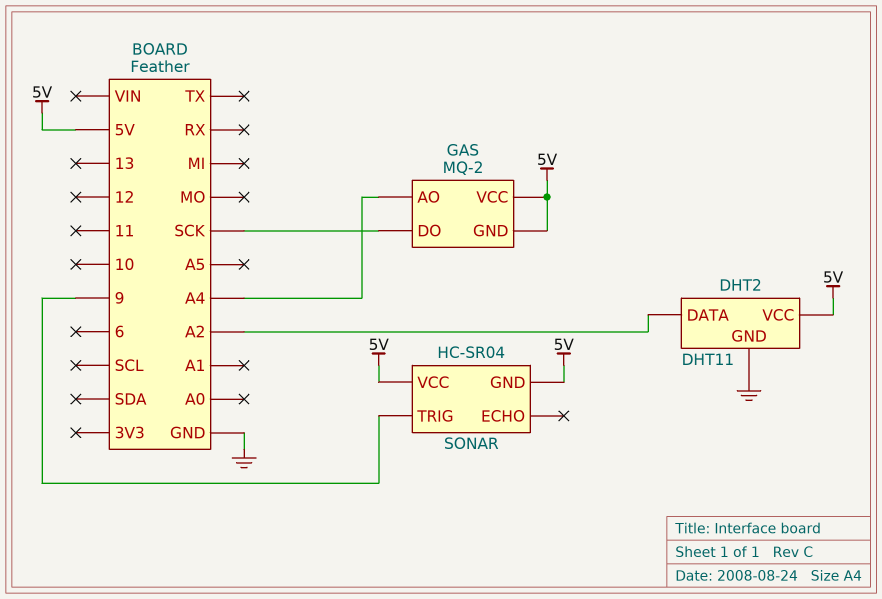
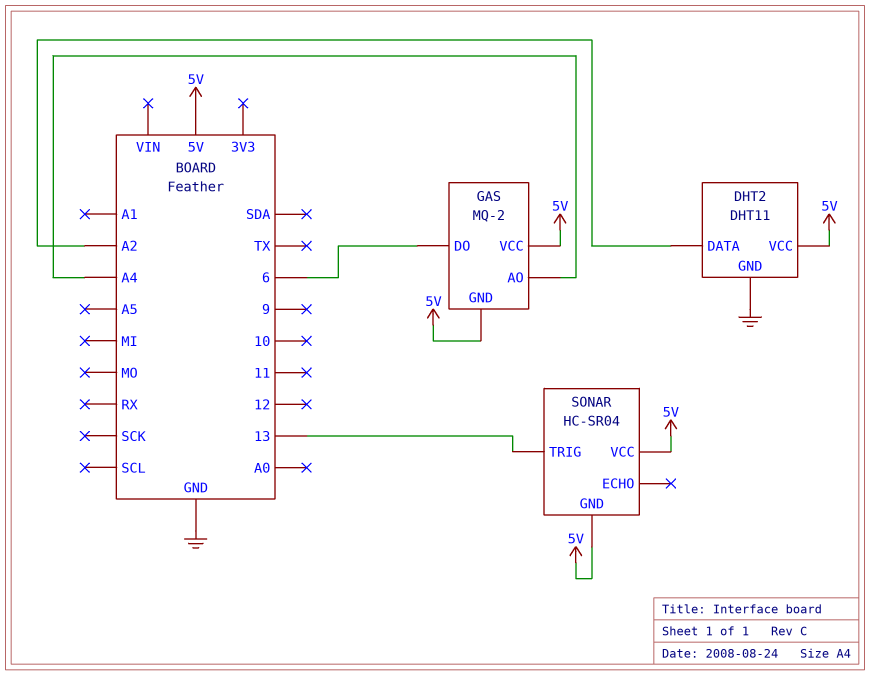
GAS pin DO: SCK -> 6
SONAR pin TRIG: 9 -> 13

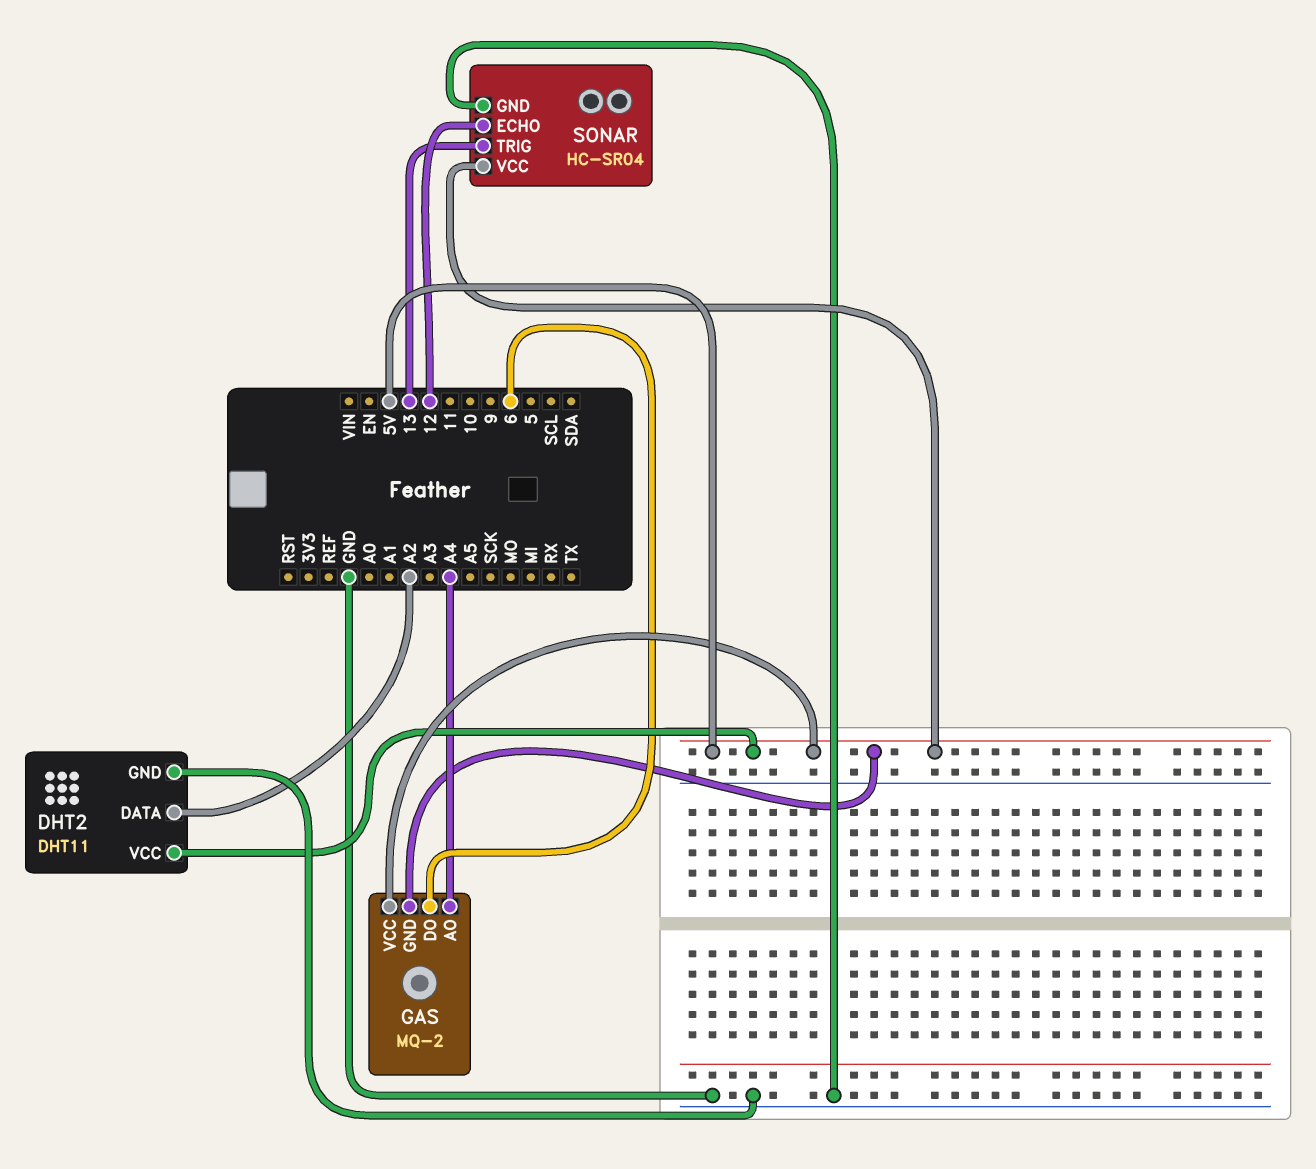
SONAR pin ECHO: none -> 12
SONAR pin GND: 5V -> GND

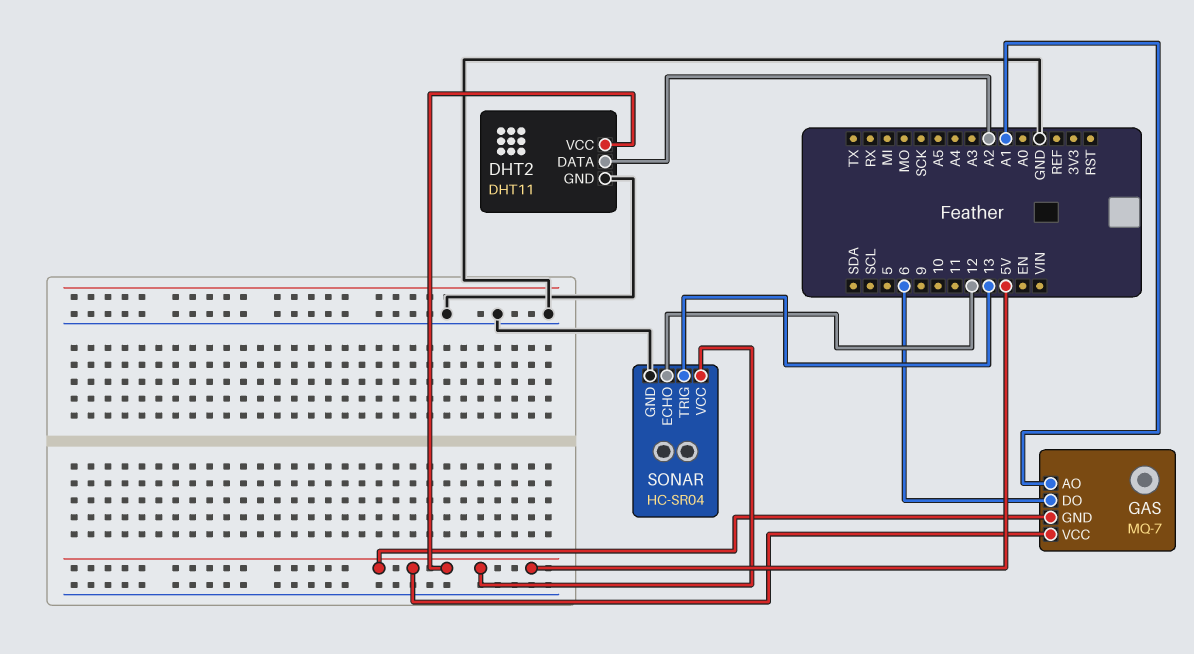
GAS: MQ-2 -> MQ-7
GAS pin AO: A4 -> A1

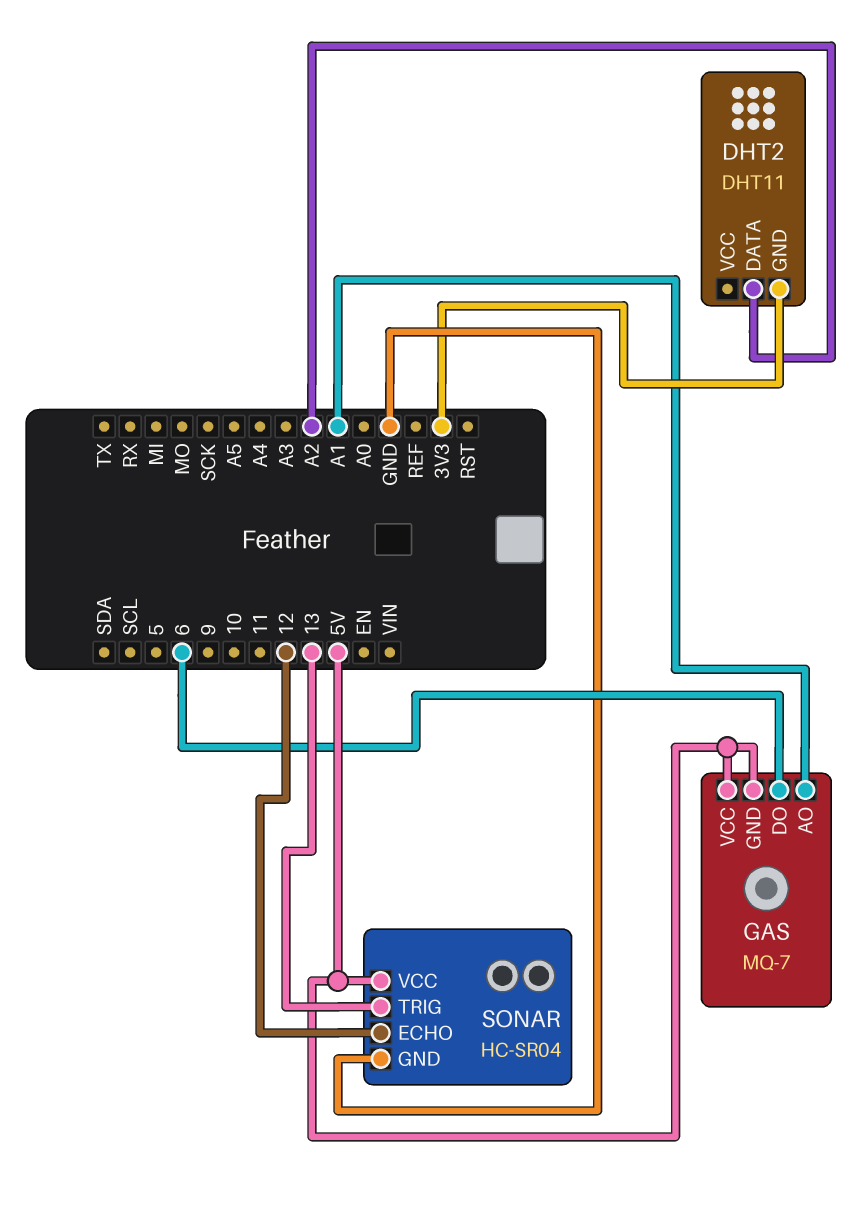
DHT2 pin GND: GND -> 3V3
DHT2 pin VCC: 5V -> none

